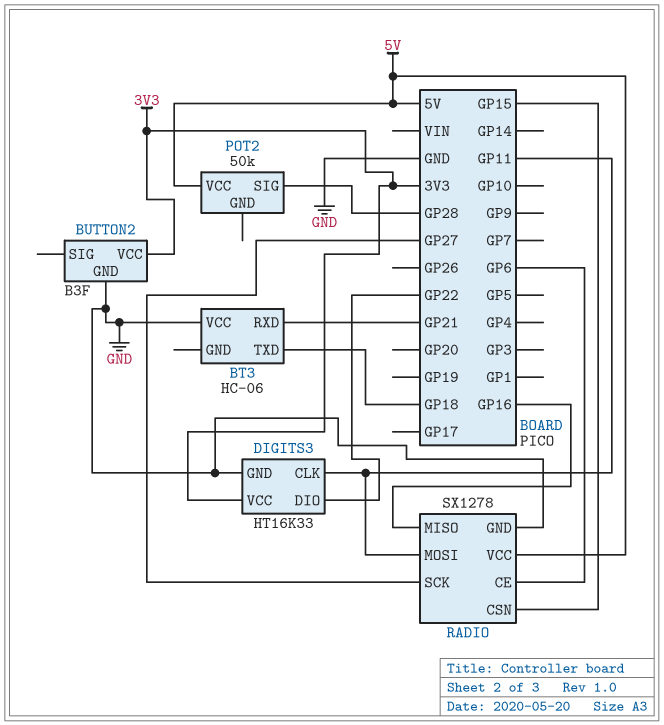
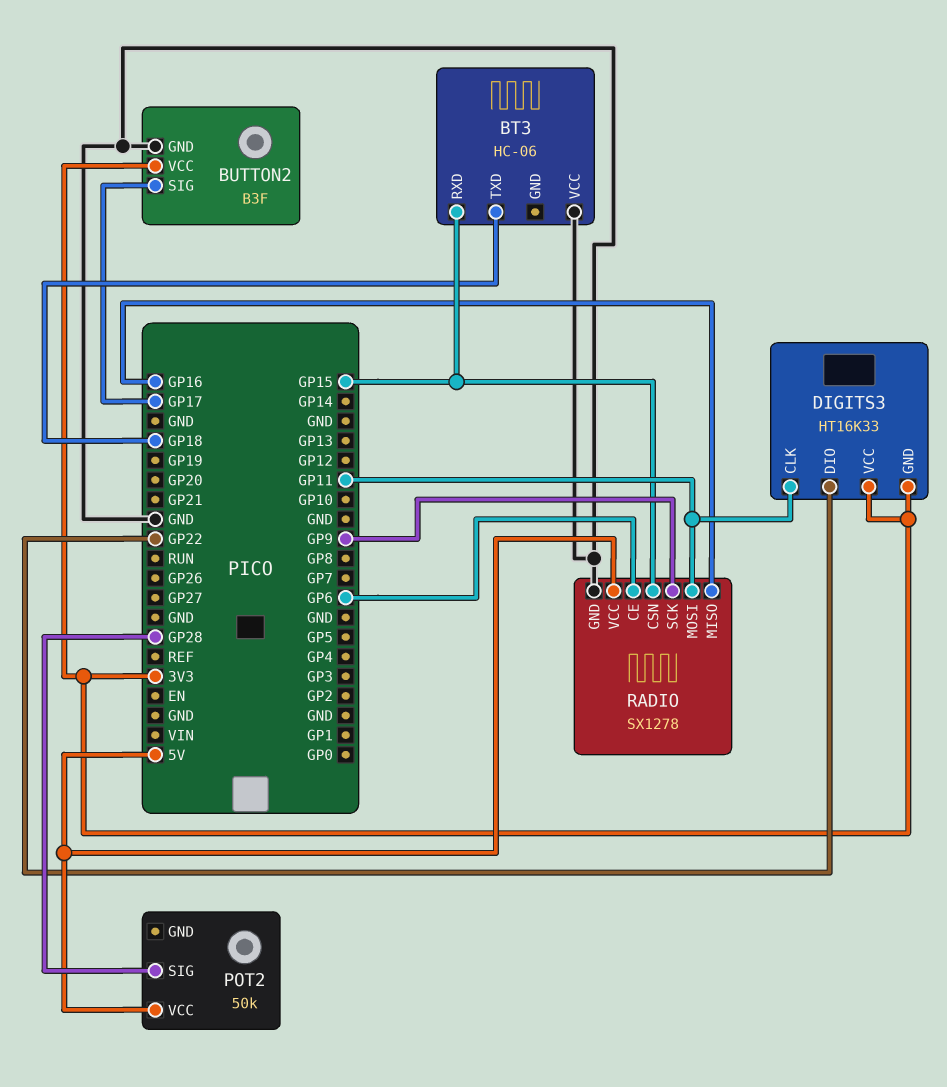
BT3 pin RXD: GP21 -> GP15
BUTTON2 pin SIG: none -> GP17
DIGITS3 pin GND: GND -> 3V3
RADIO pin SCK: GP27 -> GP9

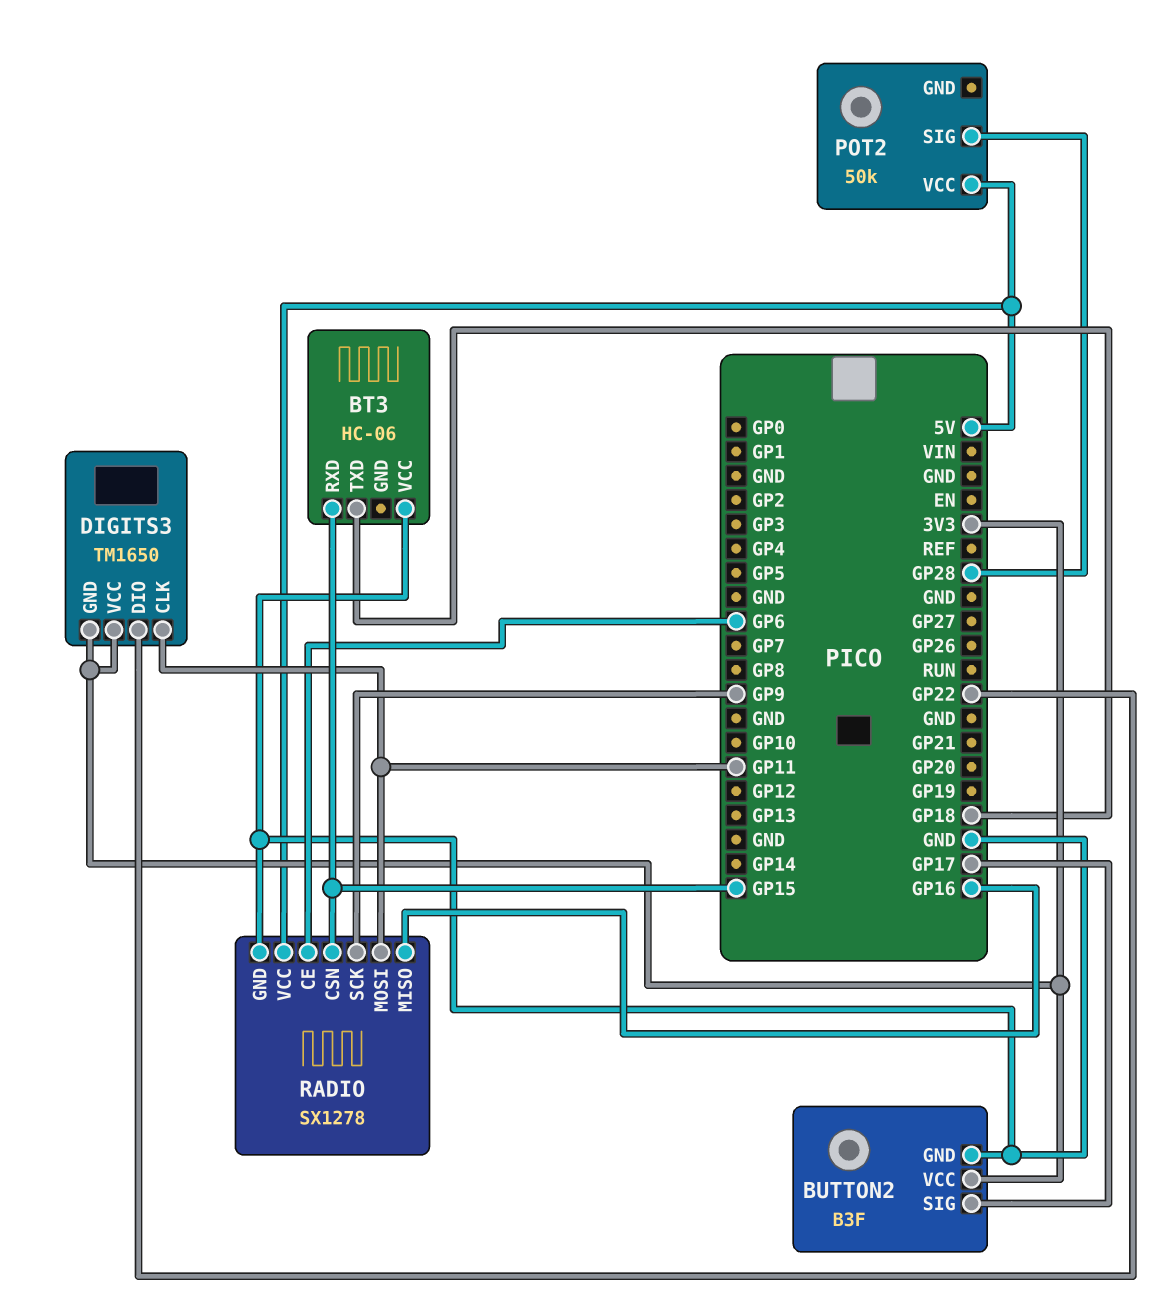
DIGITS3: HT16K33 -> TM1650

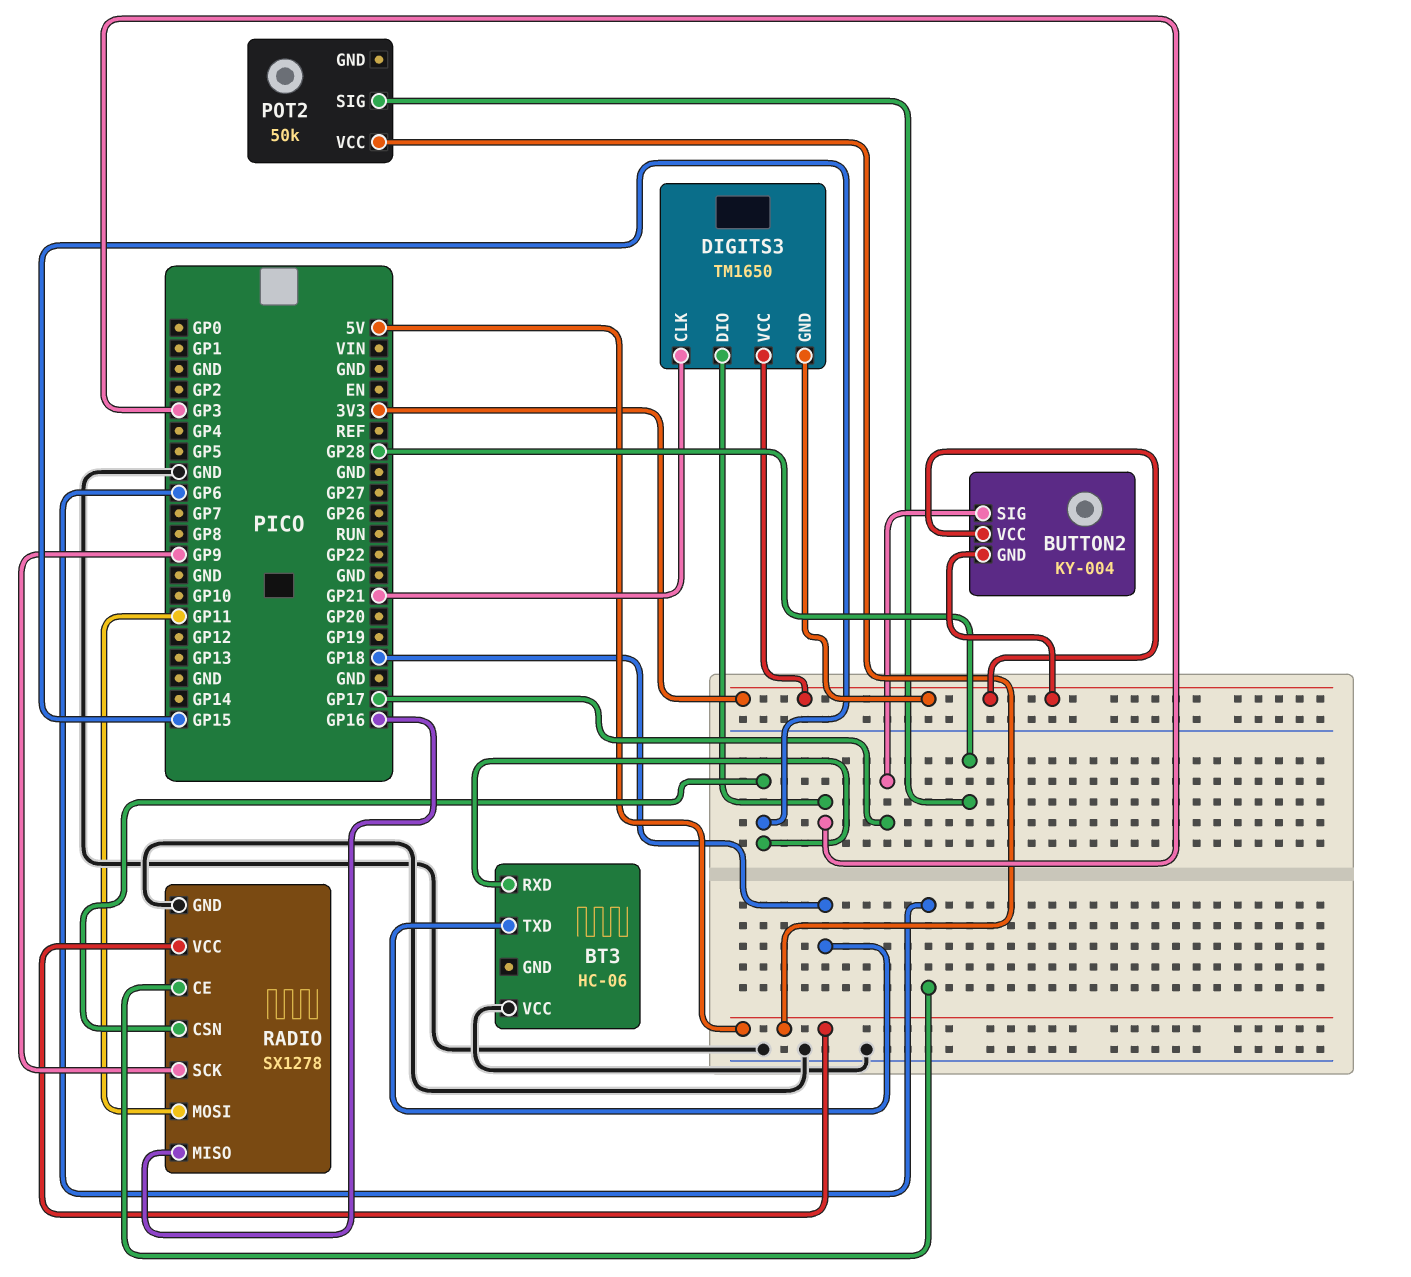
BUTTON2: B3F -> KY-004
BUTTON2 pin GND: GND -> 3V3
DIGITS3 pin CLK: GP11 -> GP21
DIGITS3 pin DIO: GP22 -> GP3

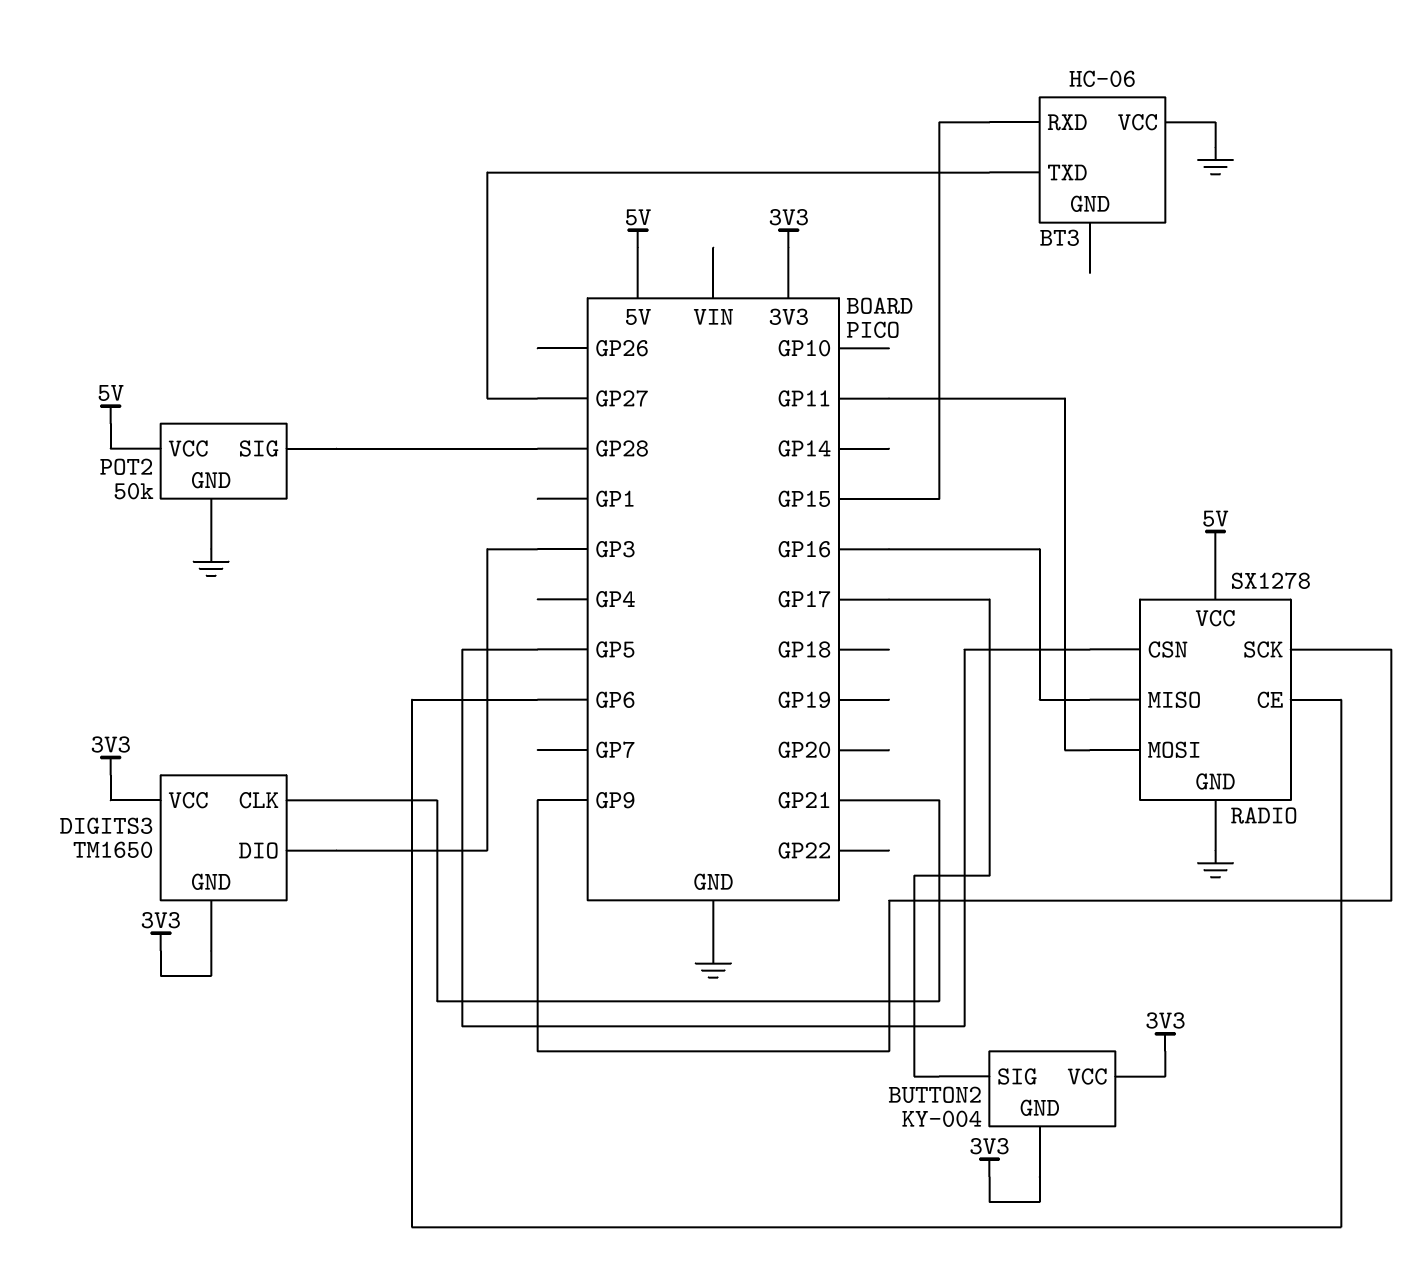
BT3 pin TXD: GP18 -> GP27
POT2 pin GND: none -> GND
RADIO pin CSN: GP15 -> GP5

